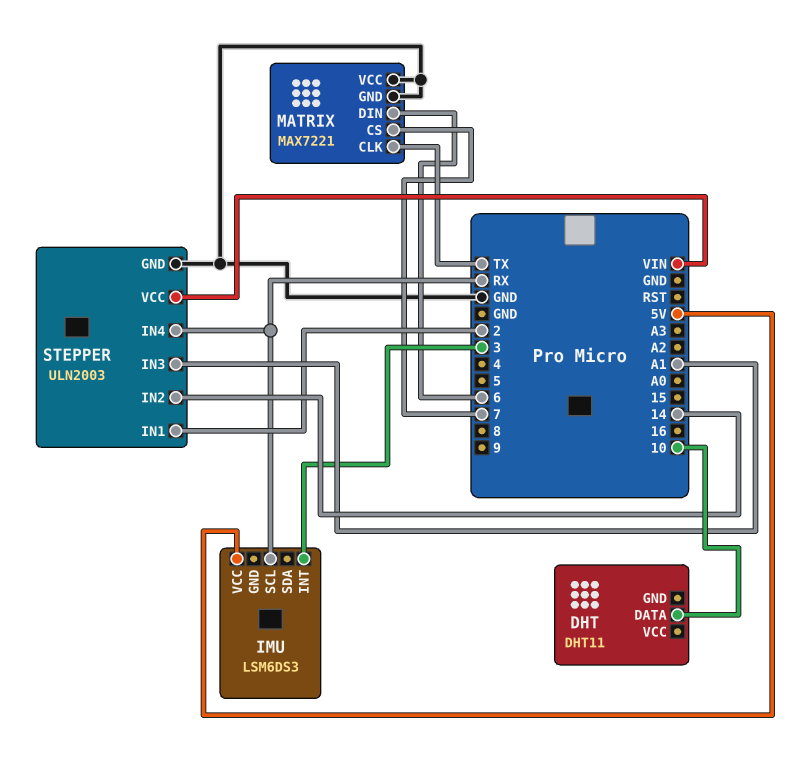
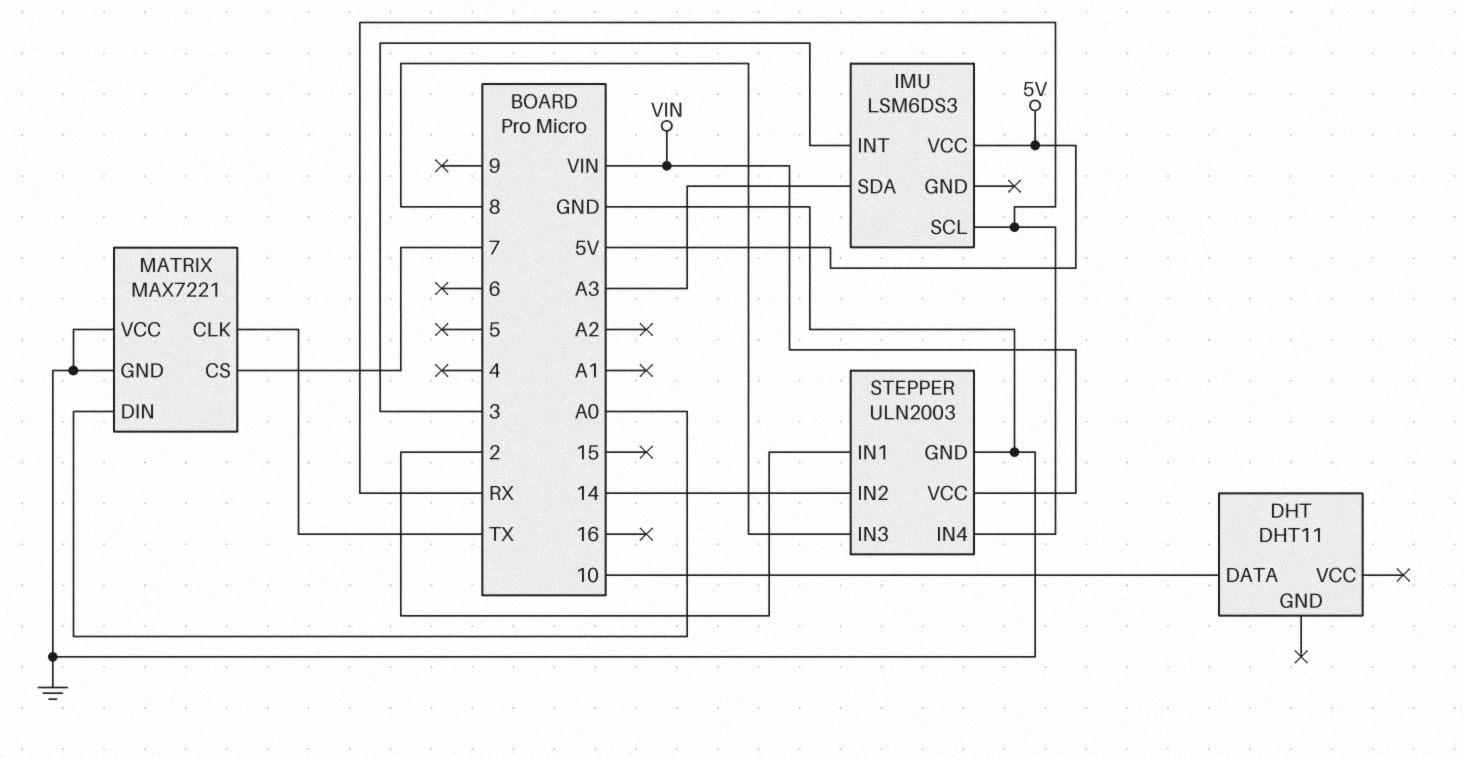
IMU pin SDA: none -> A3
MATRIX pin DIN: 6 -> A0
STEPPER pin IN3: A1 -> 8

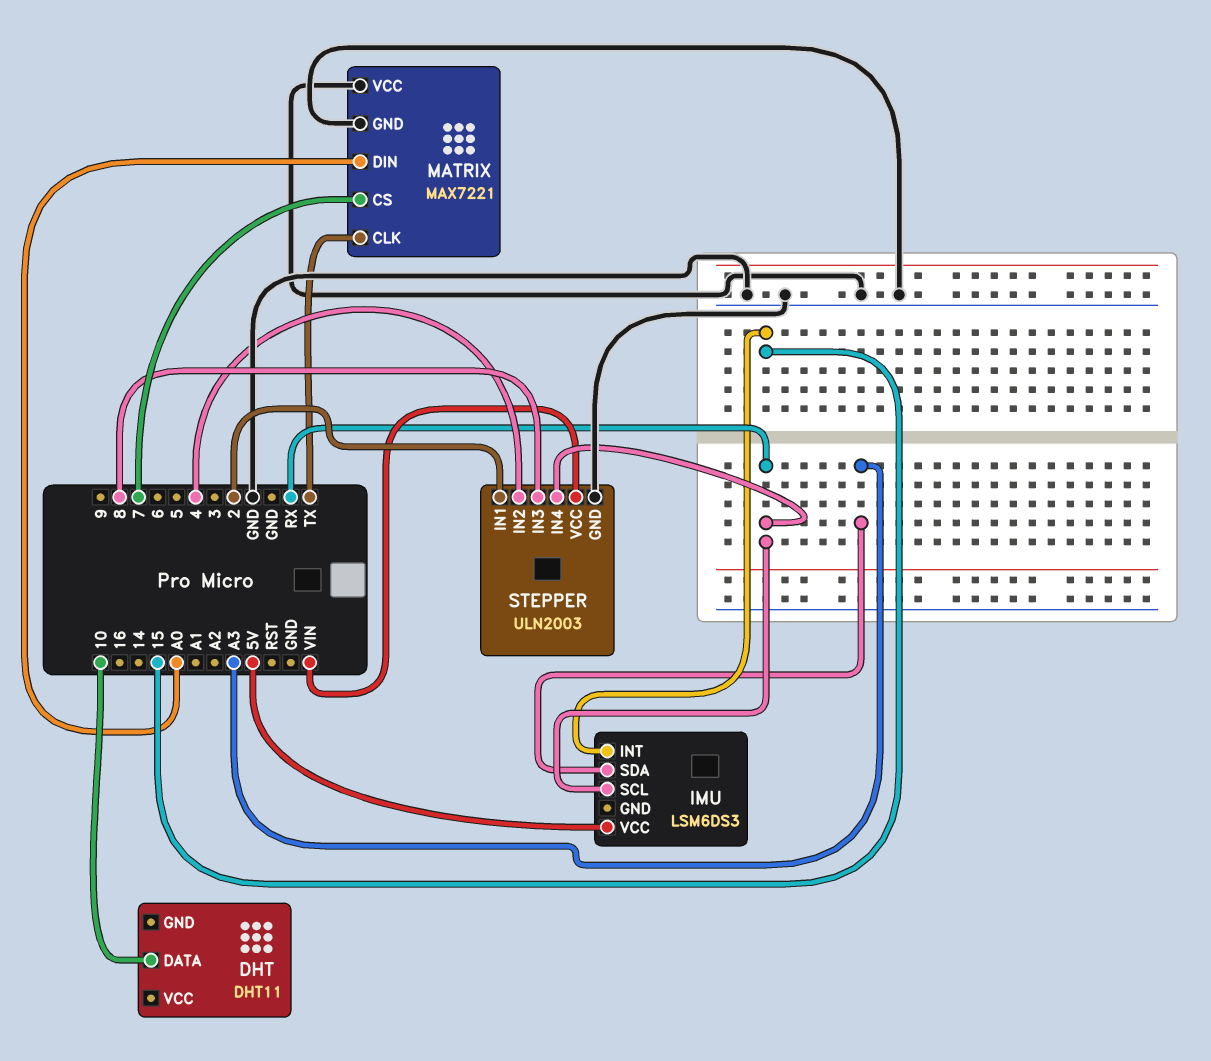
IMU pin INT: 3 -> 15
STEPPER pin IN2: 14 -> 4

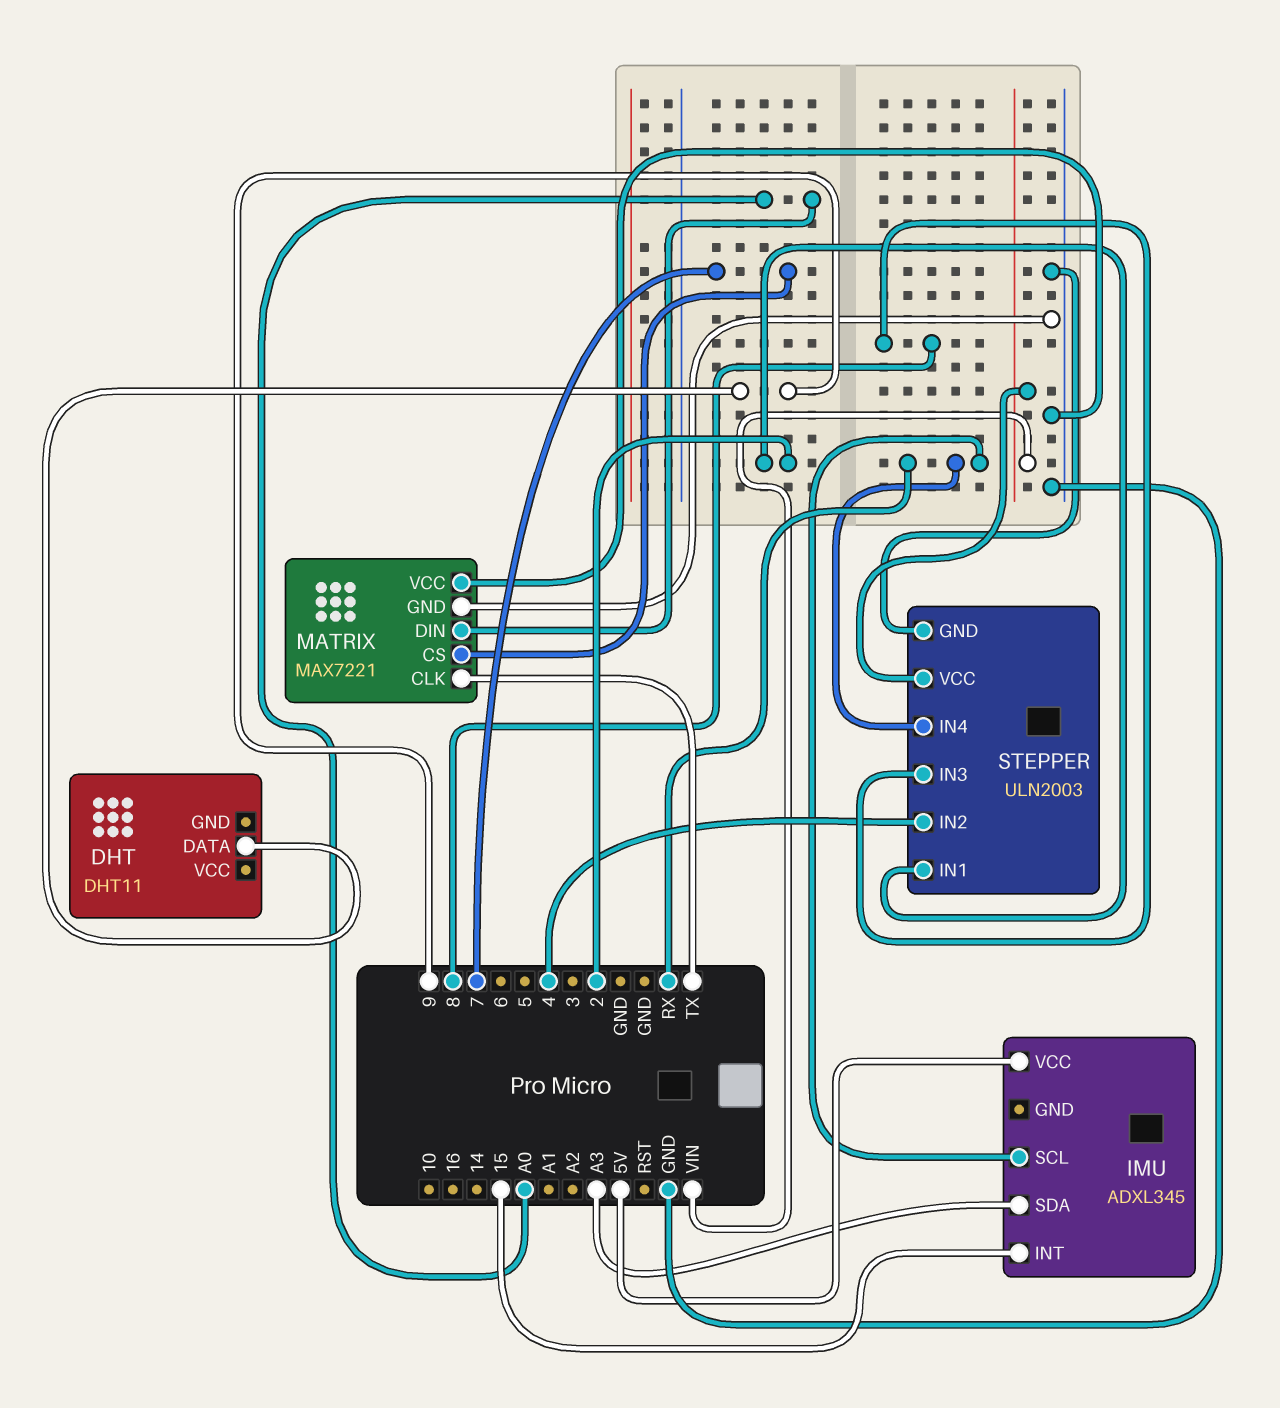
DHT pin DATA: 10 -> 9
IMU: LSM6DS3 -> ADXL345

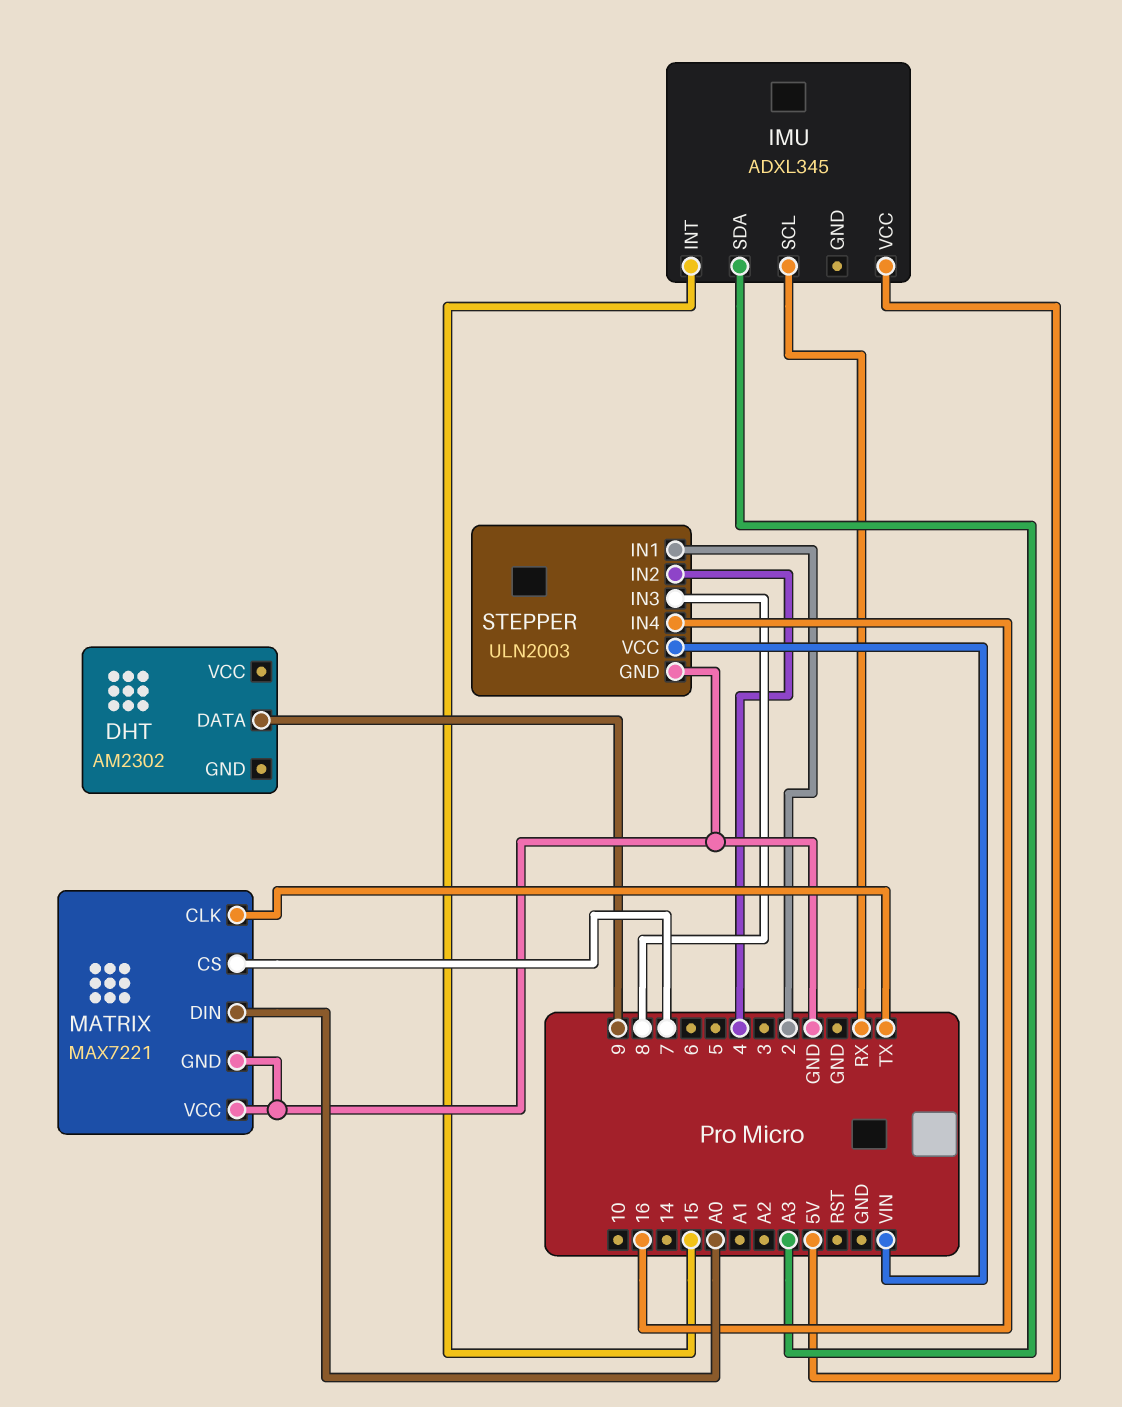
DHT: DHT11 -> AM2302
STEPPER pin IN4: RX -> 16

